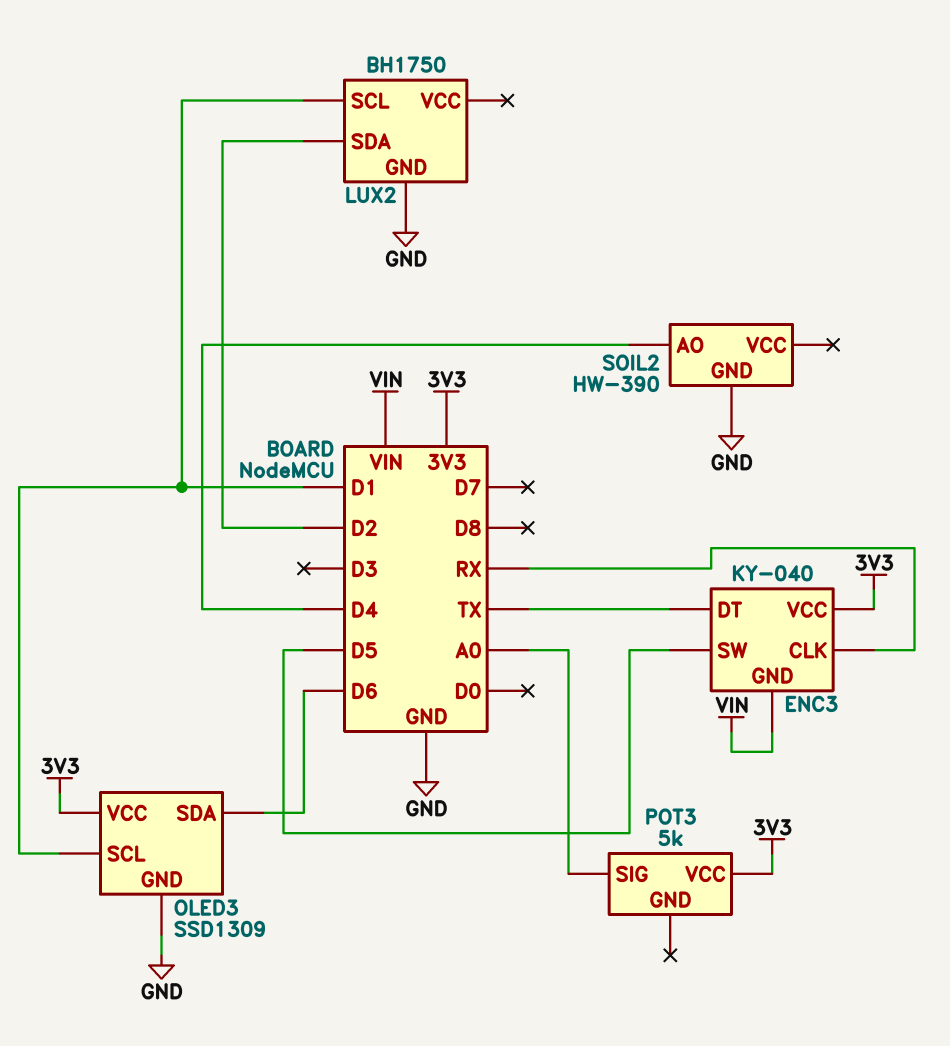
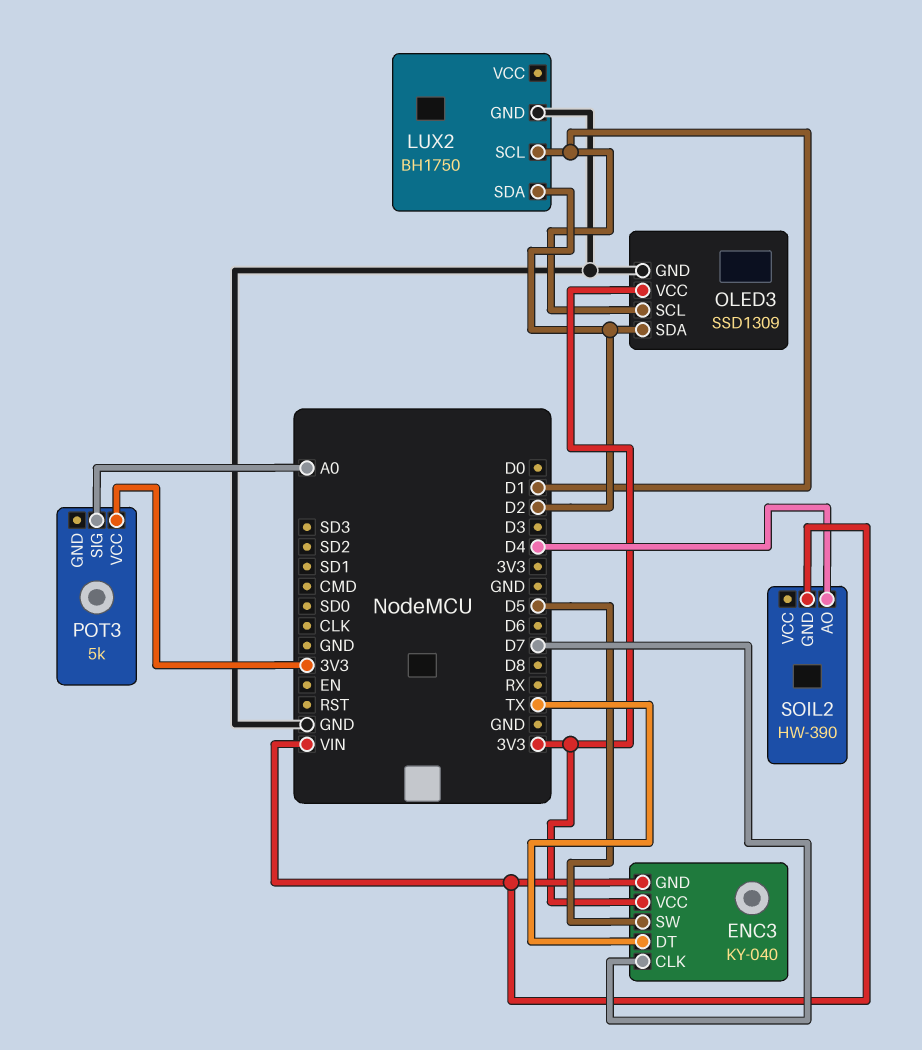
ENC3 pin CLK: RX -> D7
OLED3 pin SDA: D6 -> D2
SOIL2 pin GND: GND -> VIN

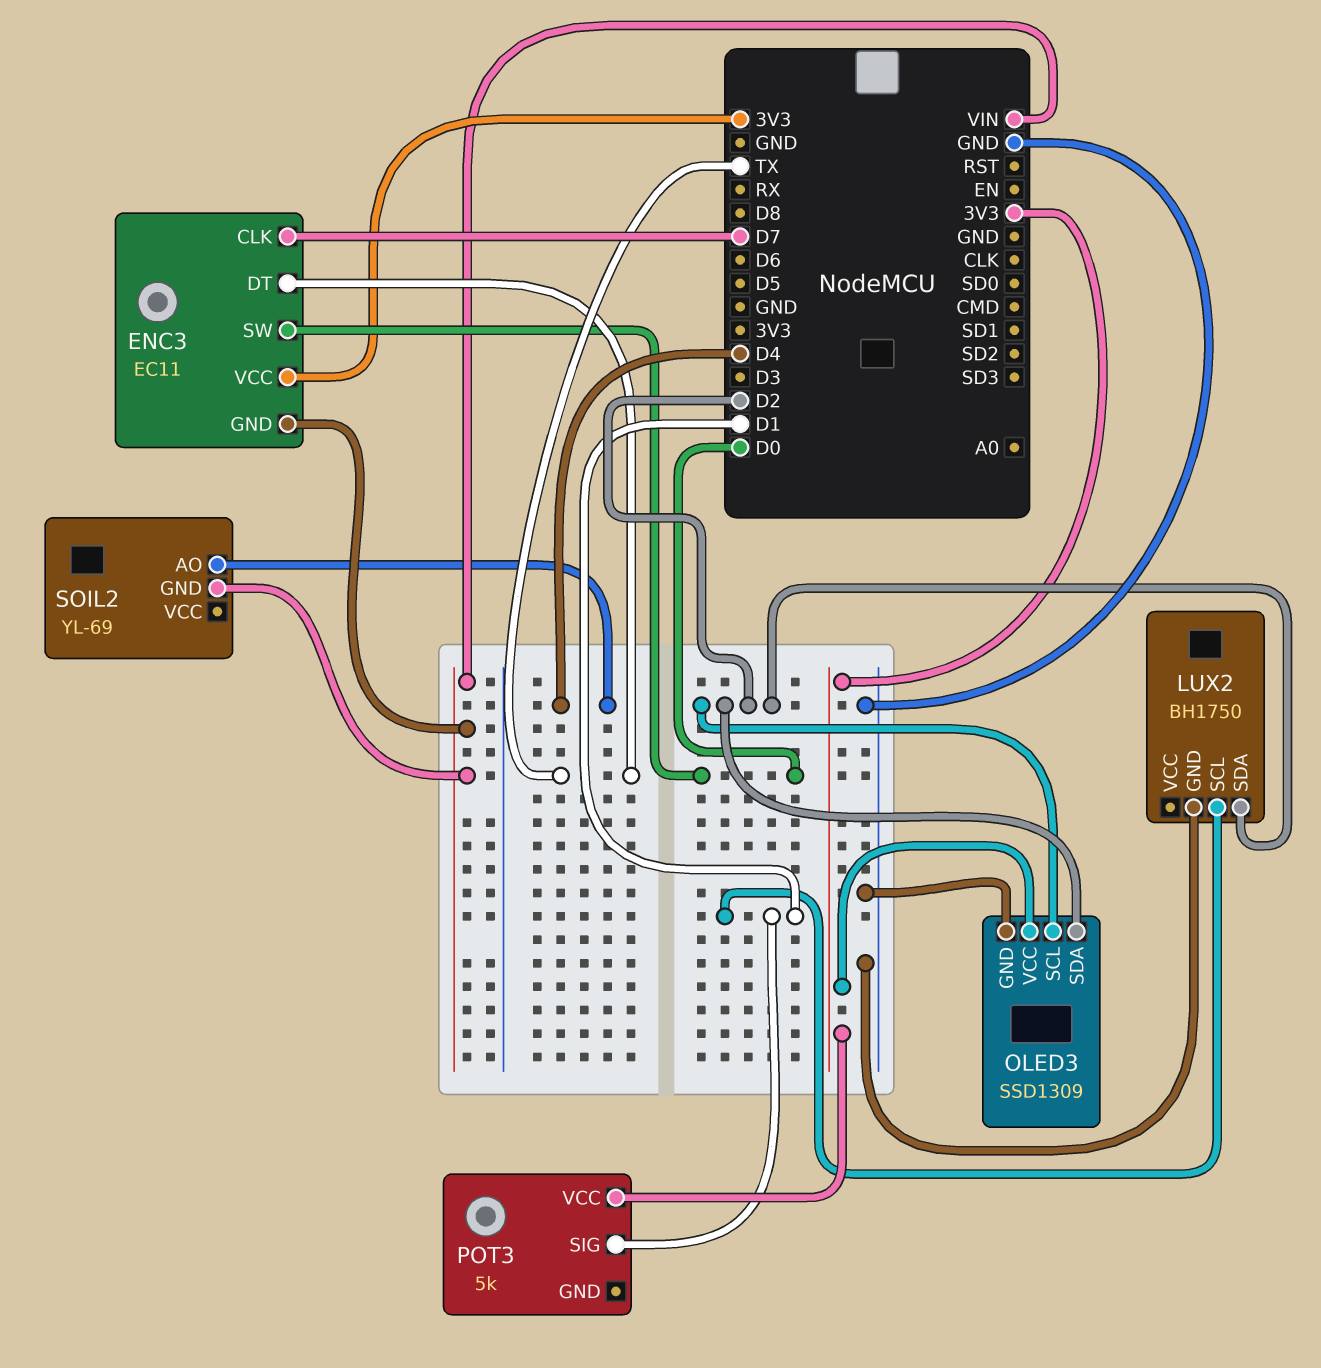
ENC3: KY-040 -> EC11
ENC3 pin SW: D5 -> D0
OLED3 pin SCL: D1 -> D2
POT3 pin SIG: A0 -> D1
SOIL2: HW-390 -> YL-69

